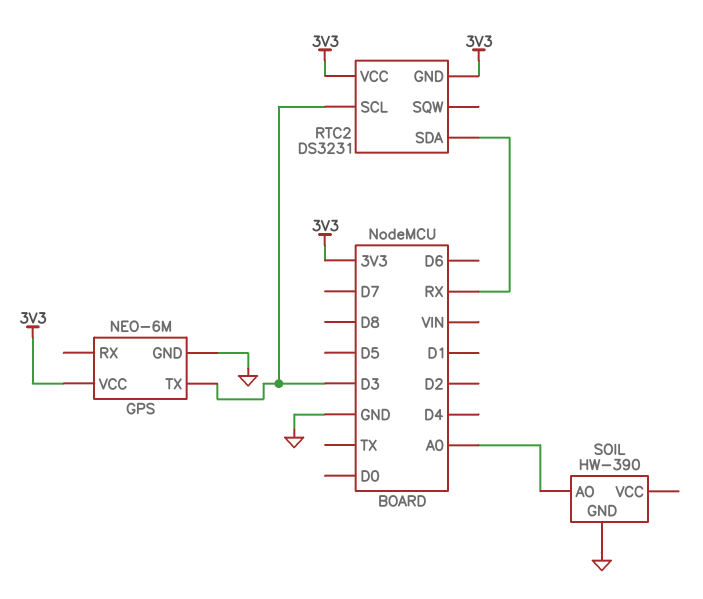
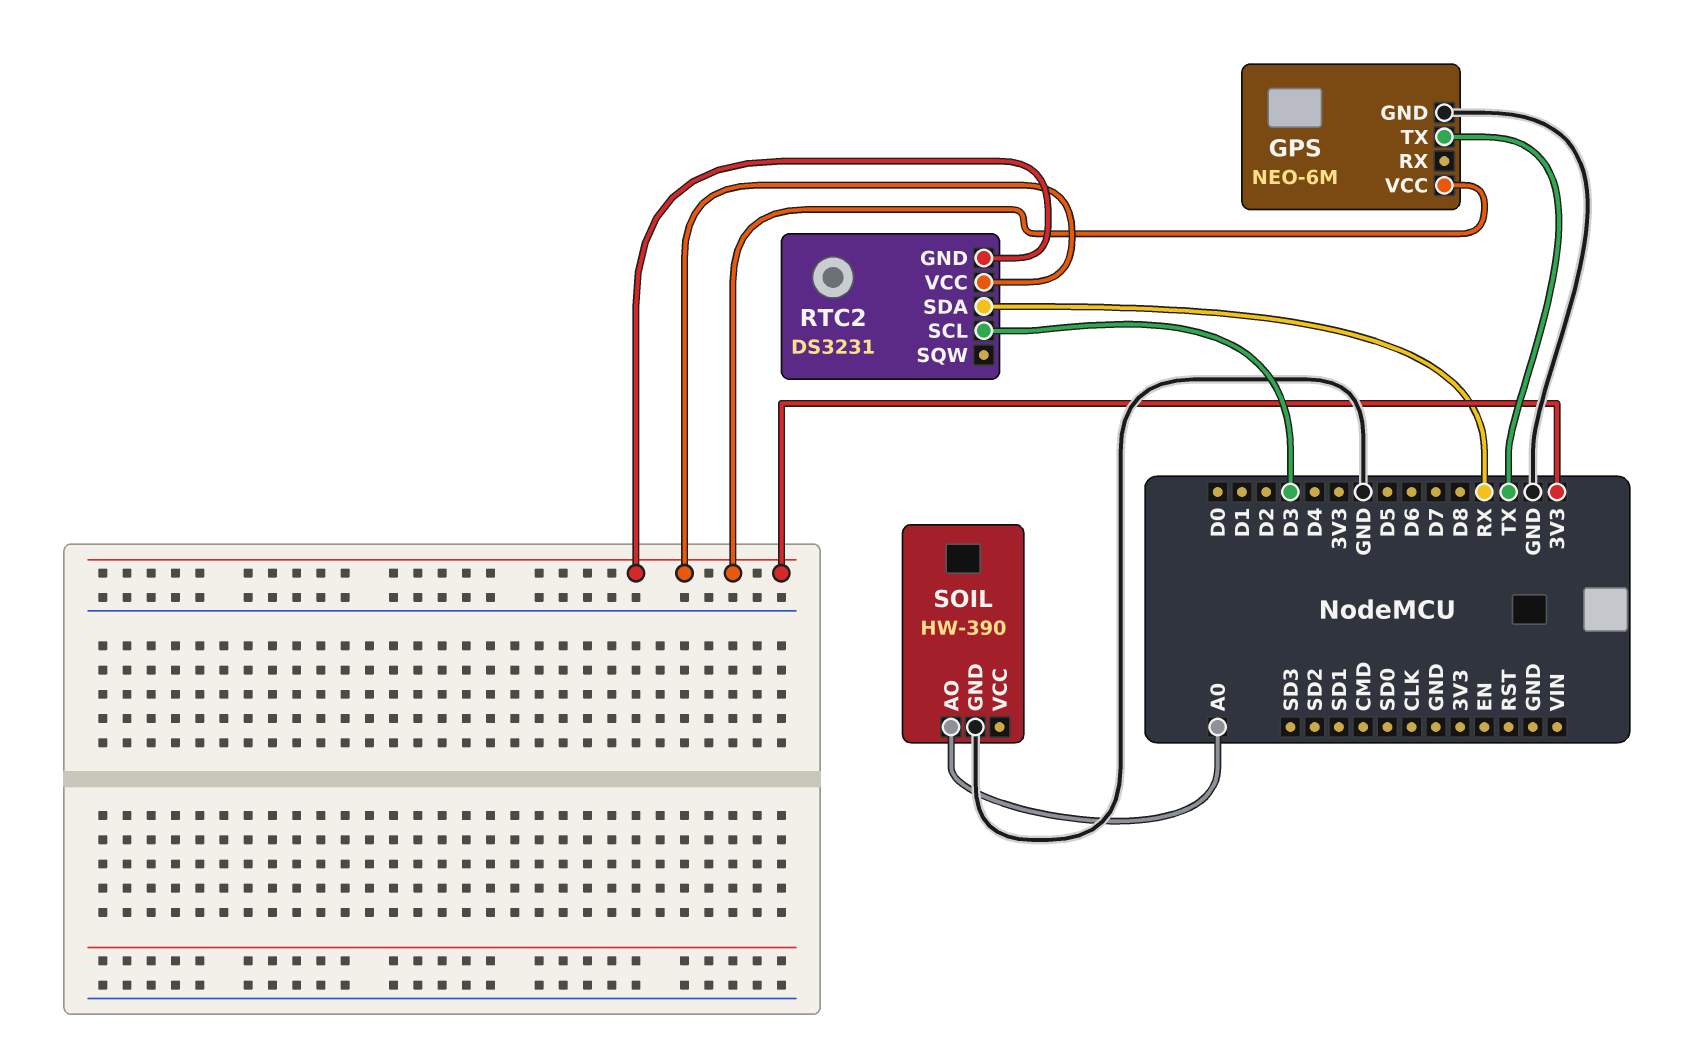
GPS pin TX: D3 -> TX

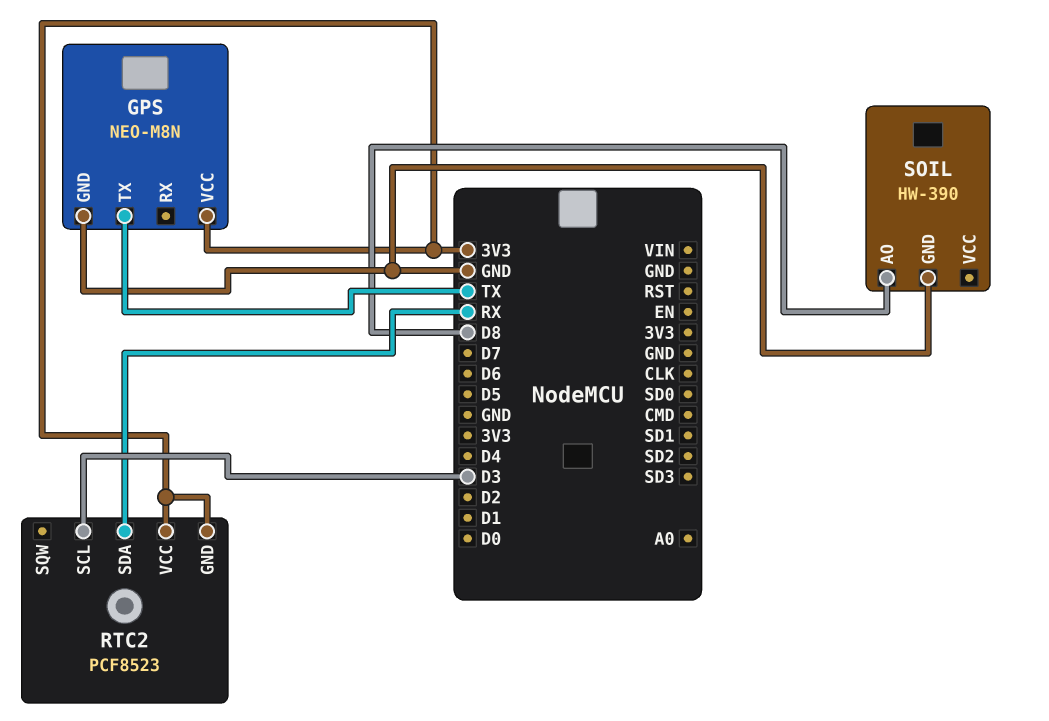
GPS: NEO-6M -> NEO-M8N
RTC2: DS3231 -> PCF8523
SOIL pin AO: A0 -> D8

